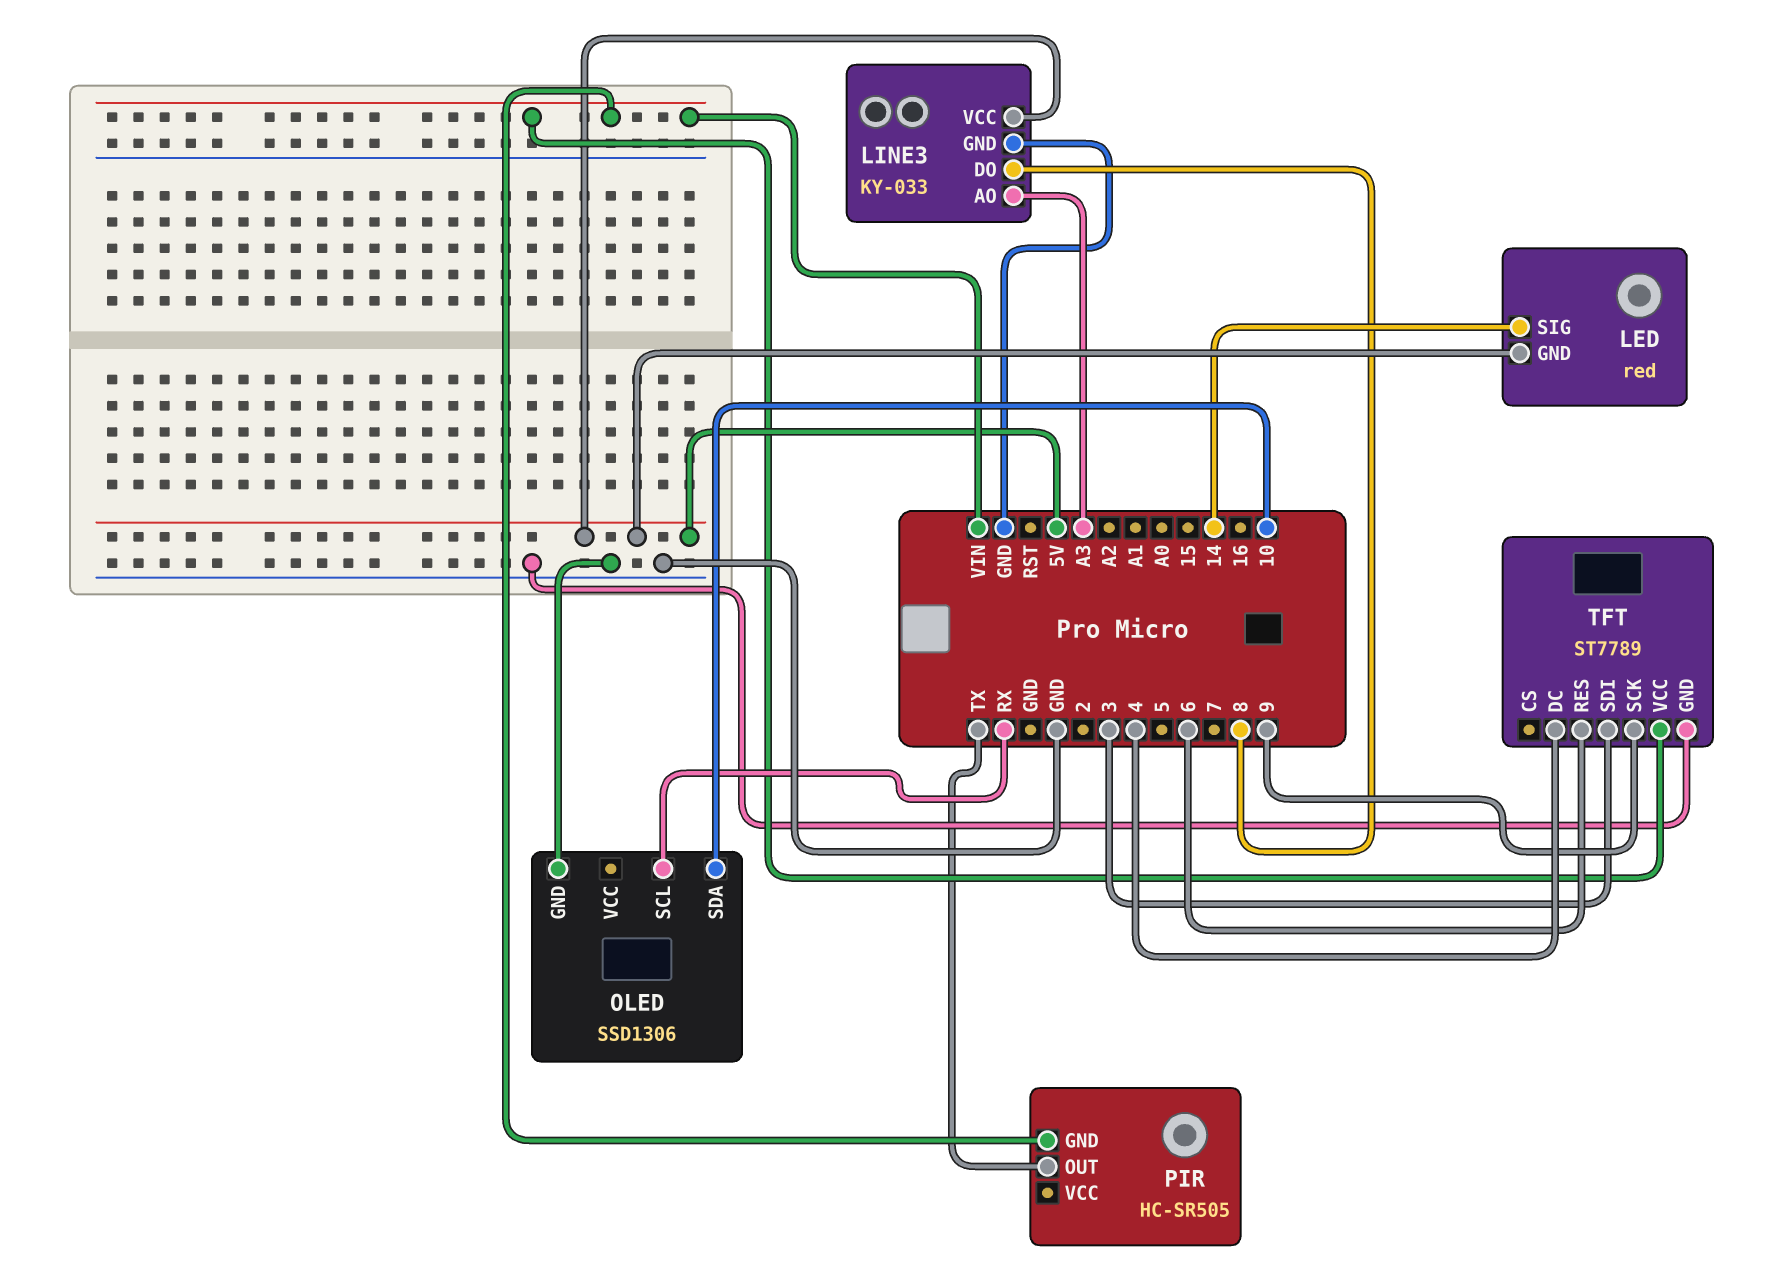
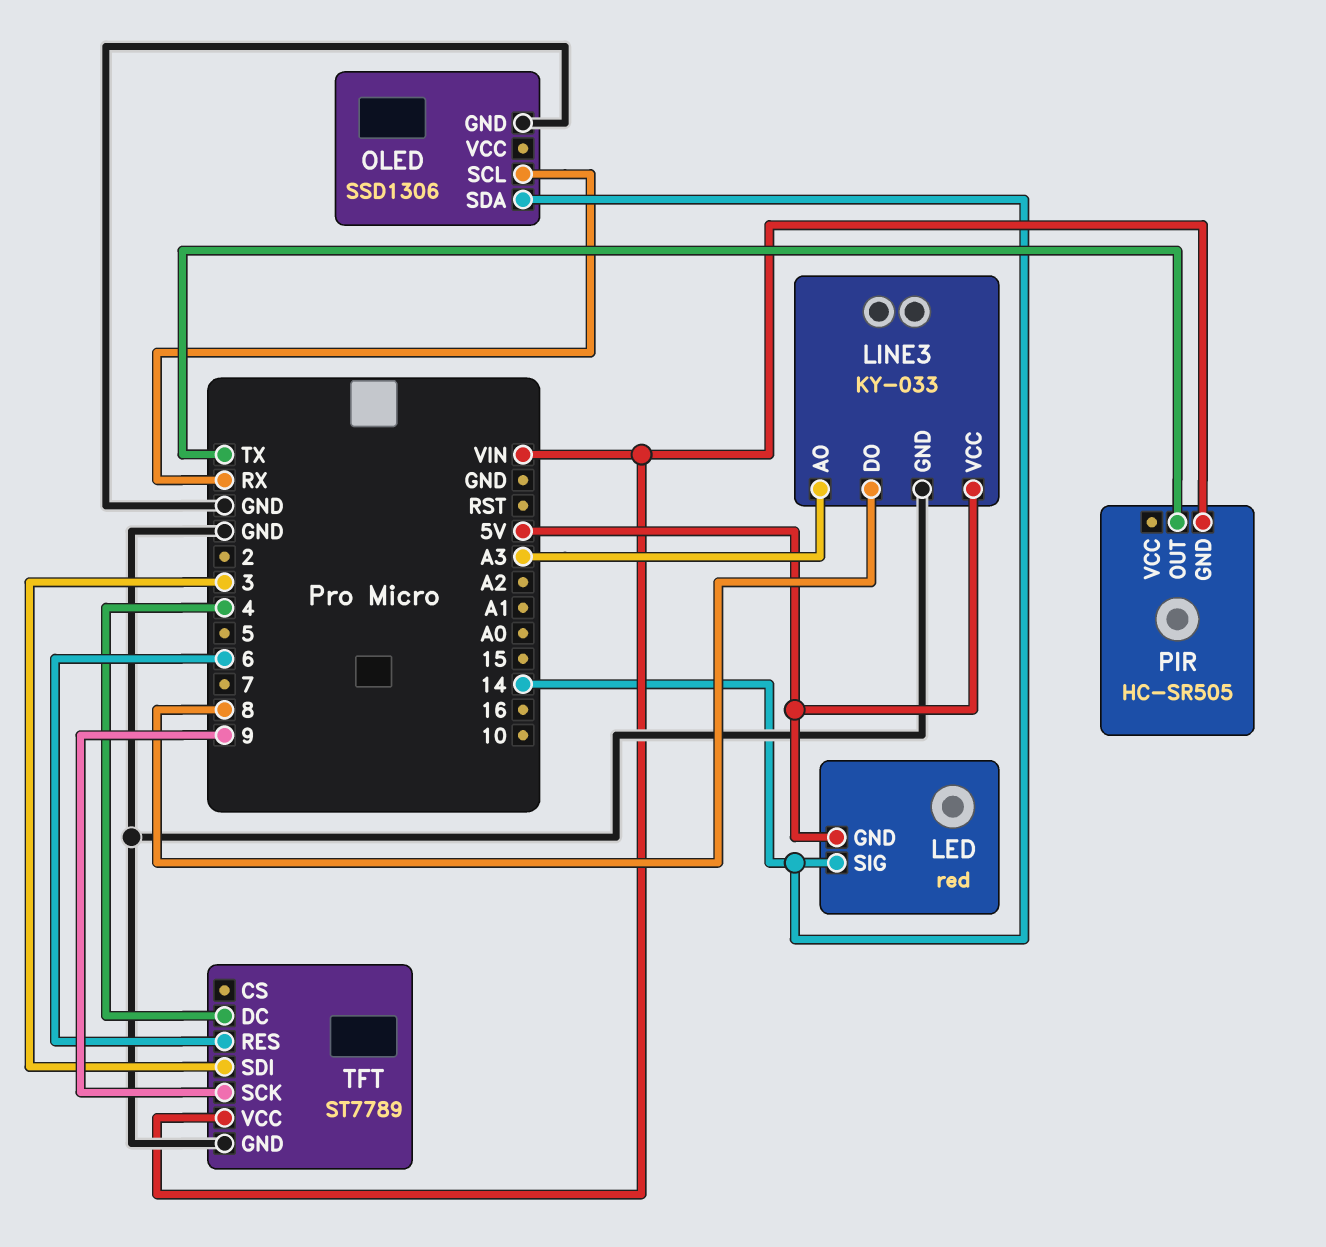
OLED pin SDA: 10 -> 14

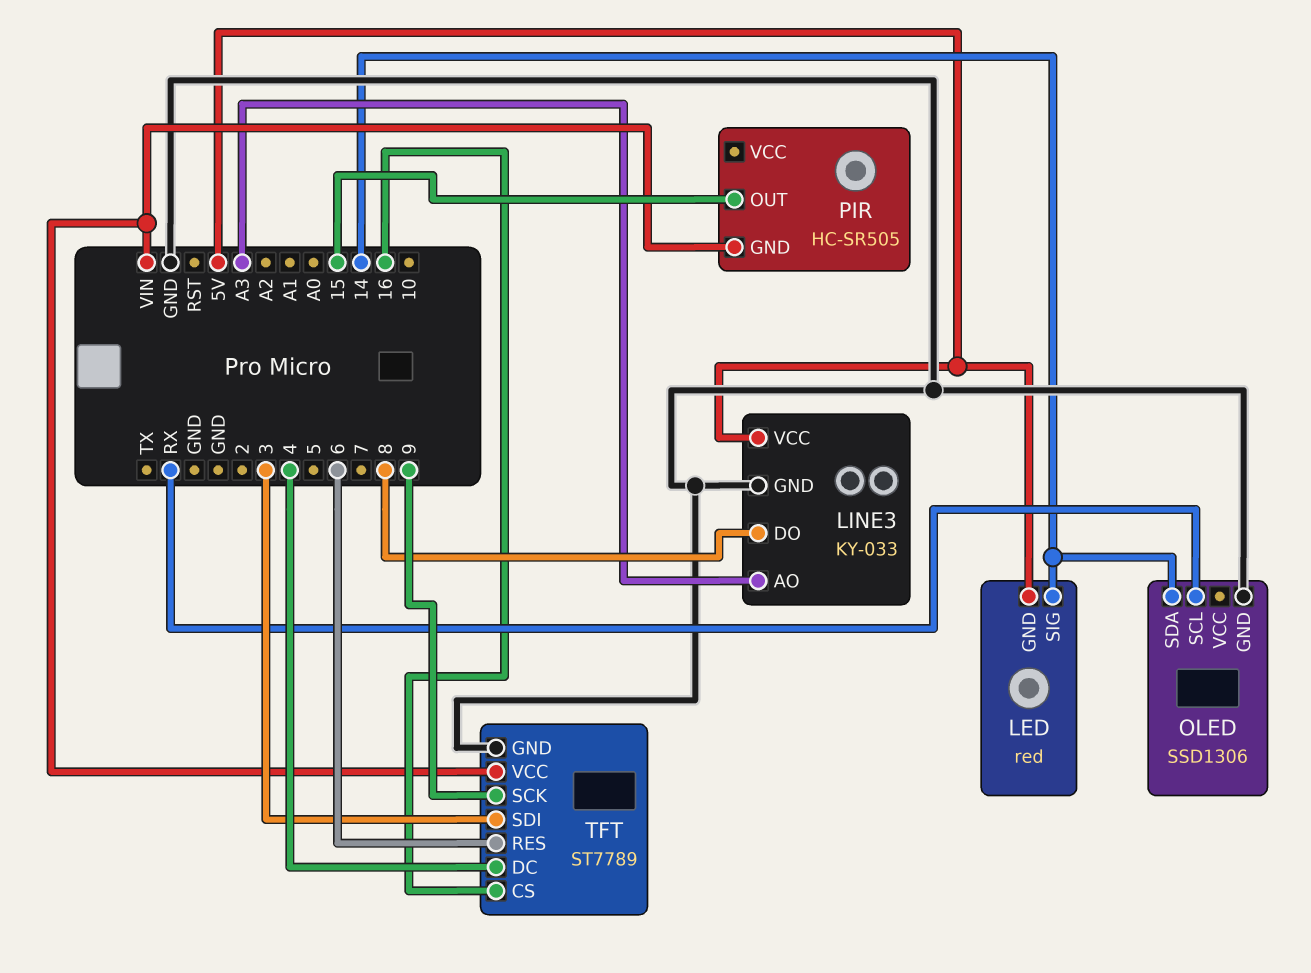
PIR pin OUT: TX -> 15
TFT pin CS: none -> 16

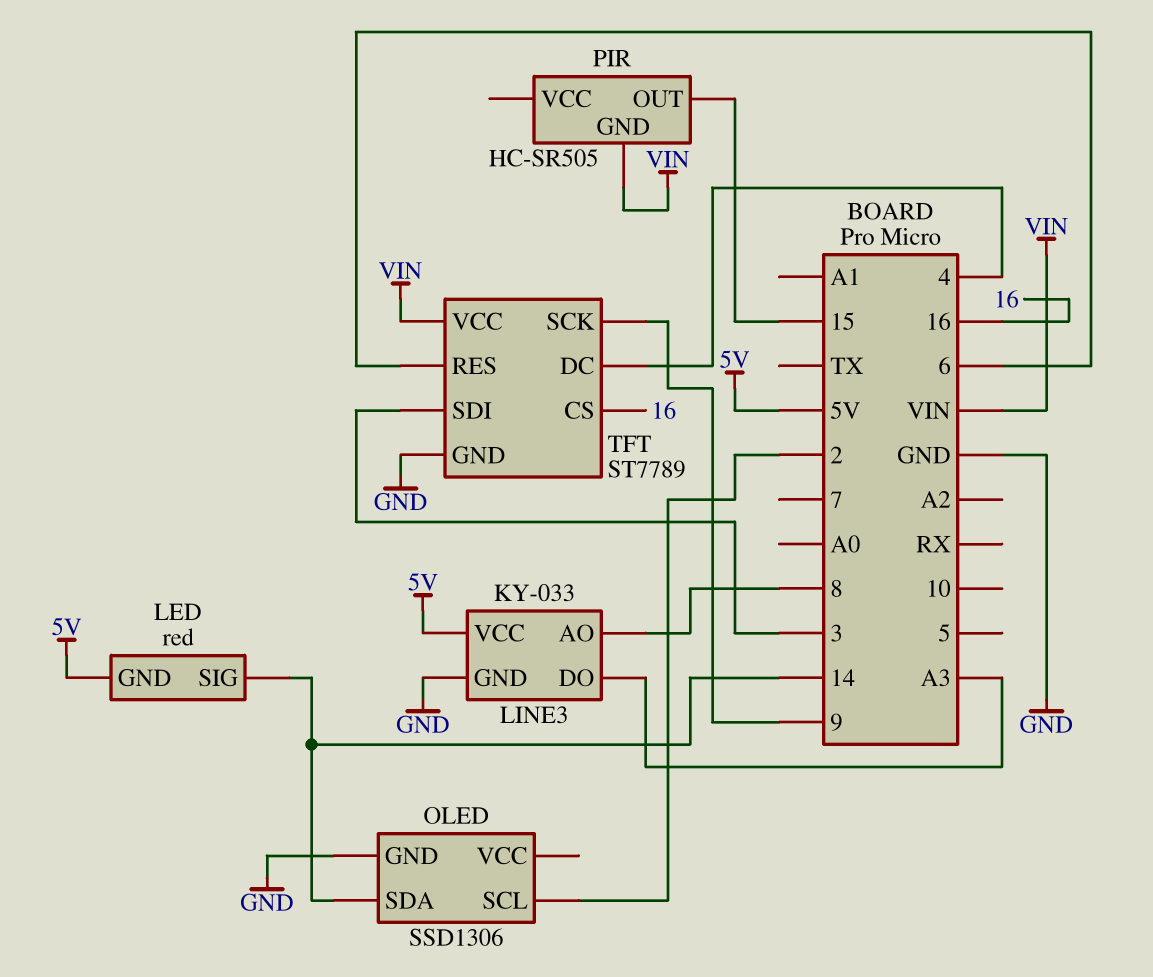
LINE3 pin AO: A3 -> 8
LINE3 pin DO: 8 -> A3
OLED pin SCL: RX -> 2

